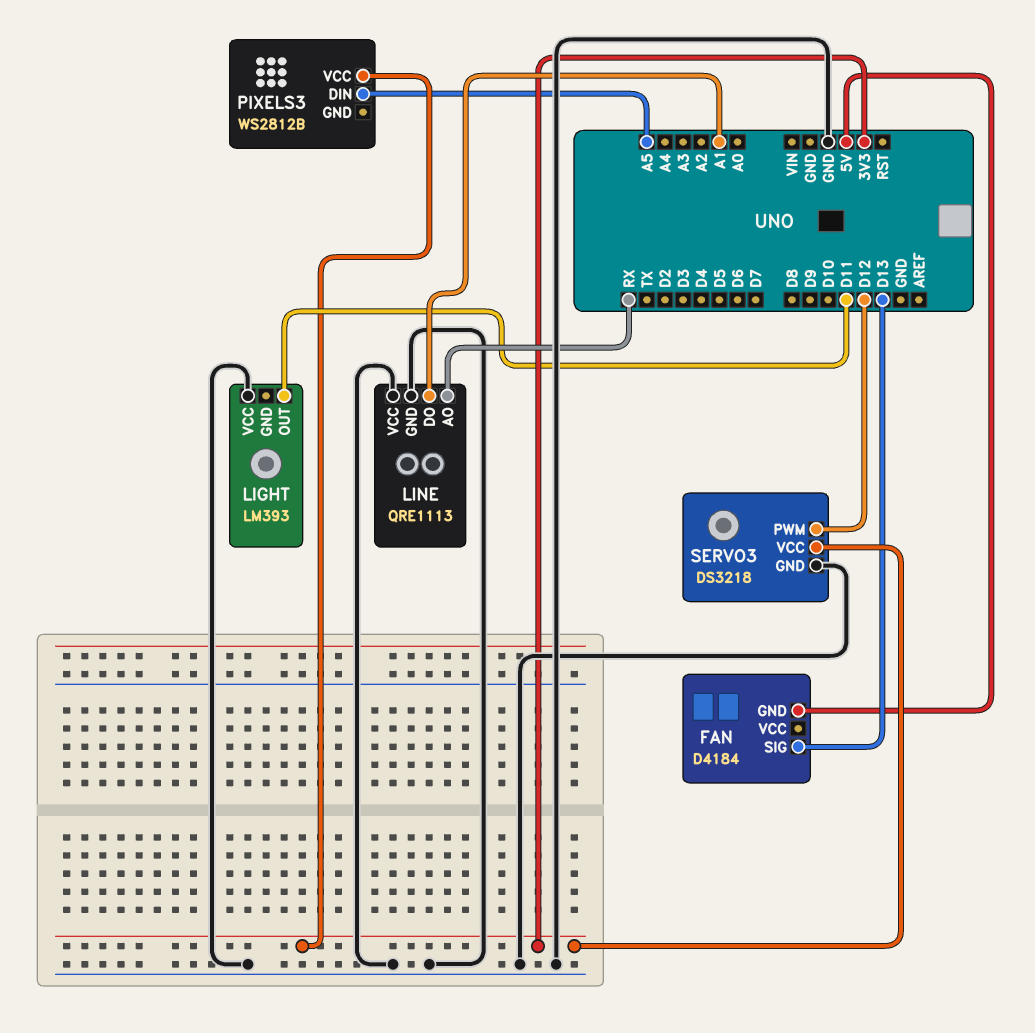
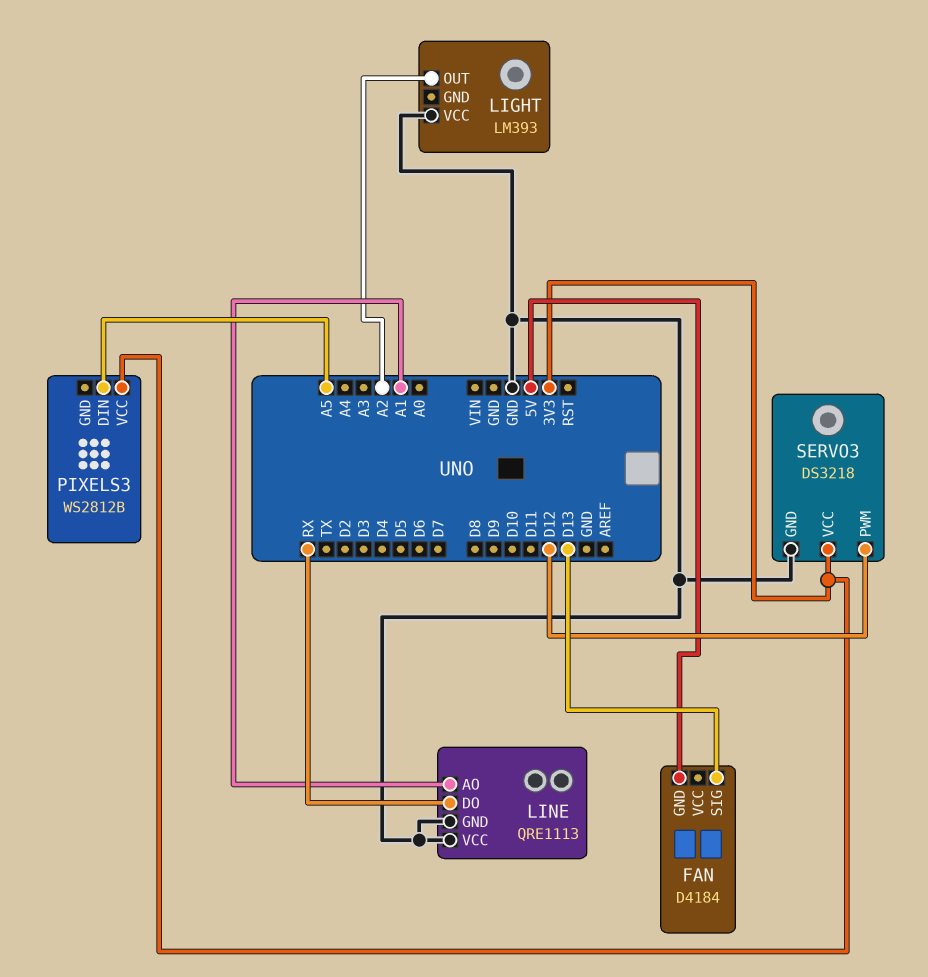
LIGHT pin OUT: D11 -> A2
LINE pin AO: RX -> A1
LINE pin DO: A1 -> RX

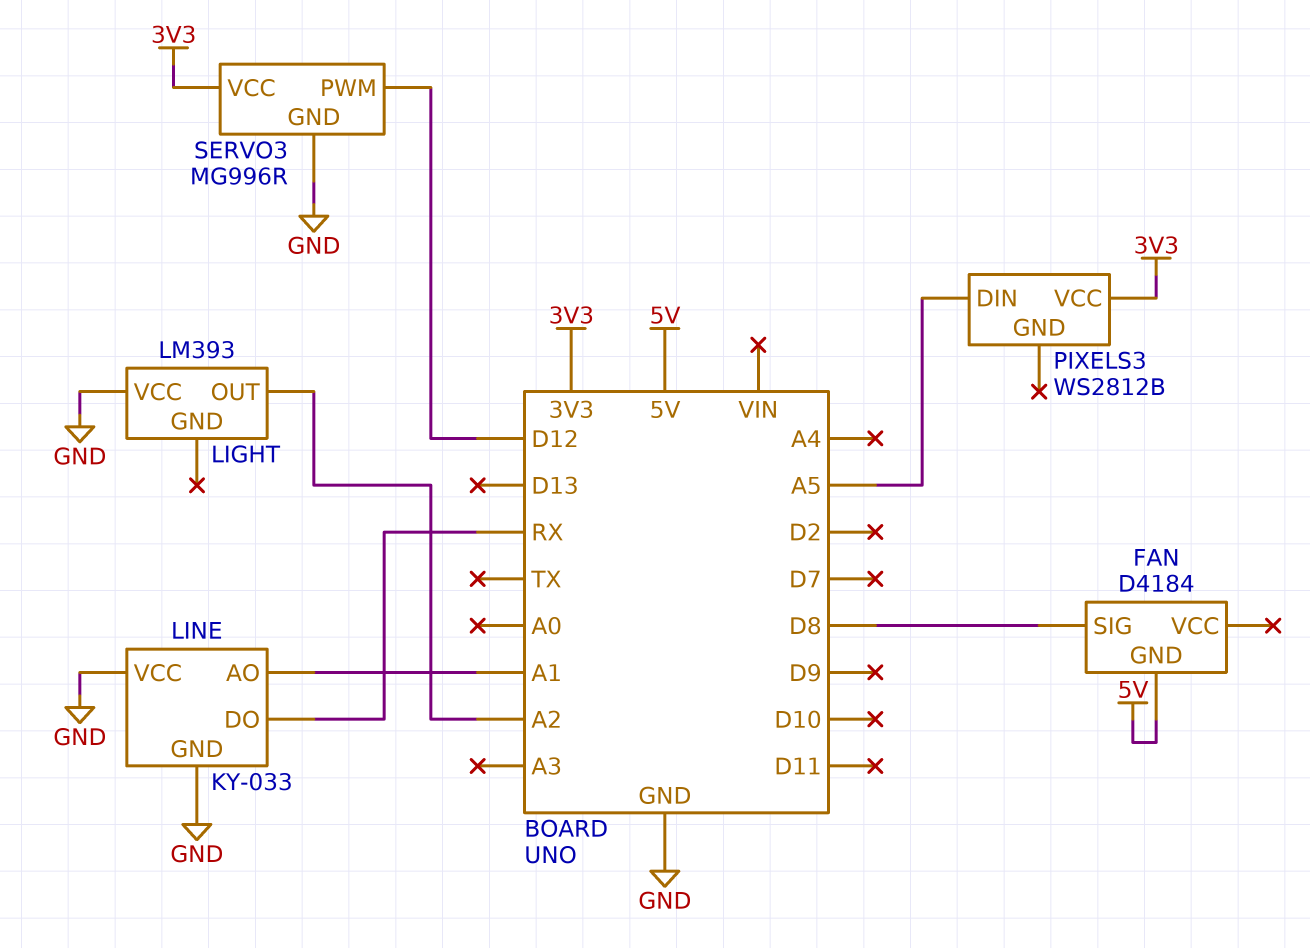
FAN pin SIG: D13 -> D8
LINE: QRE1113 -> KY-033
SERVO3: DS3218 -> MG996R

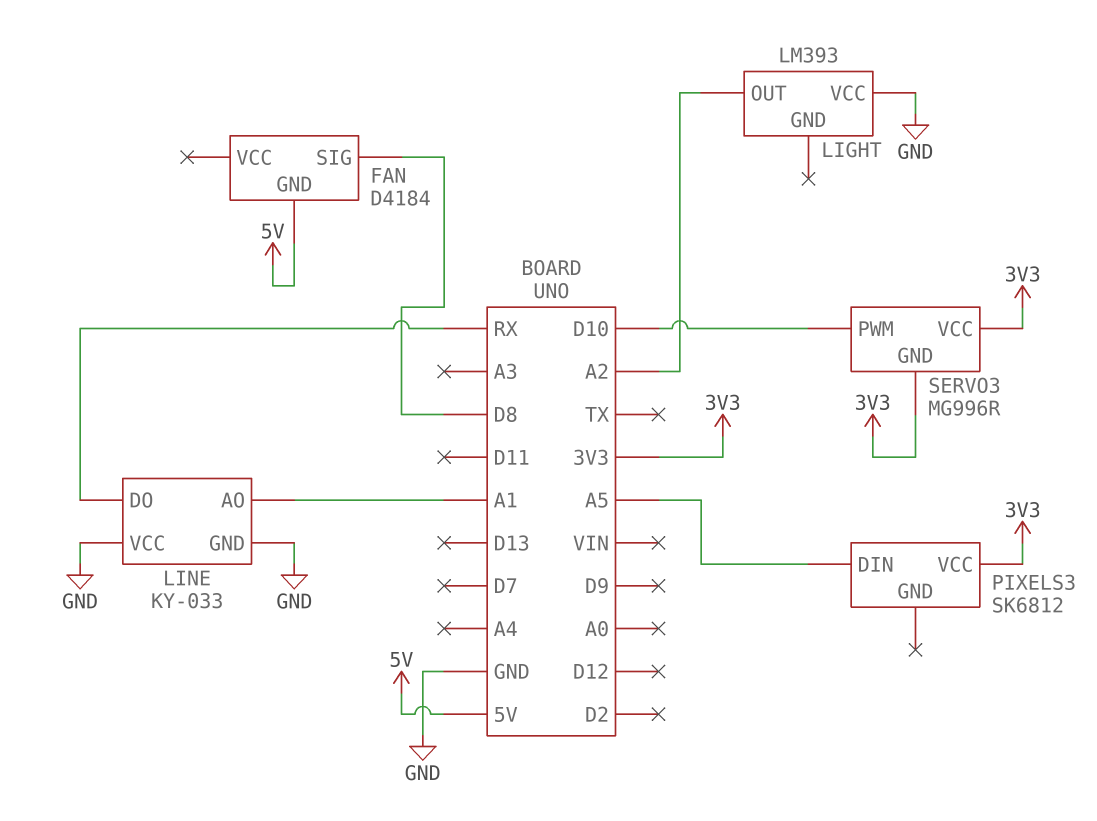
PIXELS3: WS2812B -> SK6812
SERVO3 pin GND: GND -> 3V3
SERVO3 pin PWM: D12 -> D10

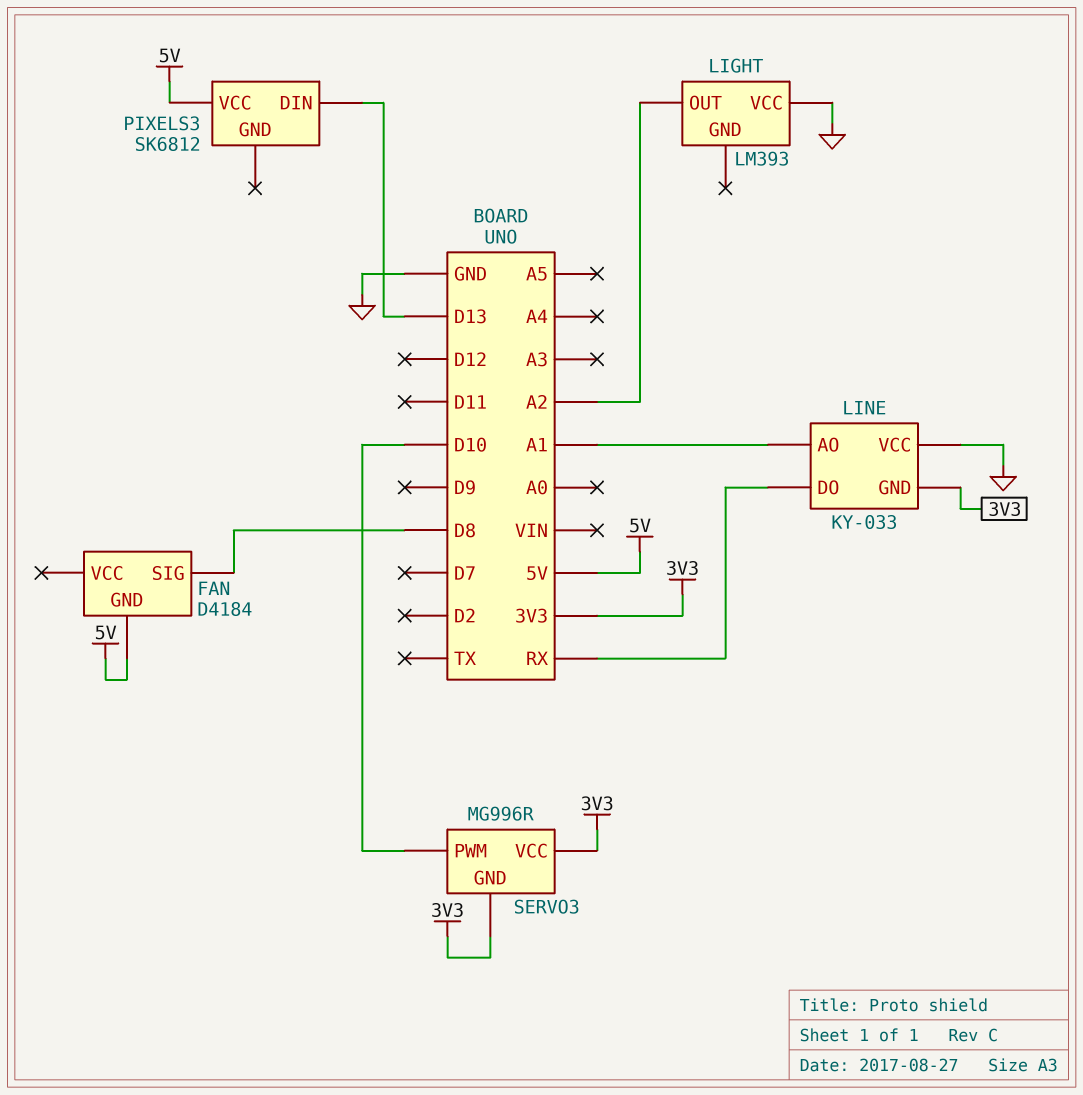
LINE pin GND: GND -> 3V3
PIXELS3 pin DIN: A5 -> D13
PIXELS3 pin VCC: 3V3 -> 5V

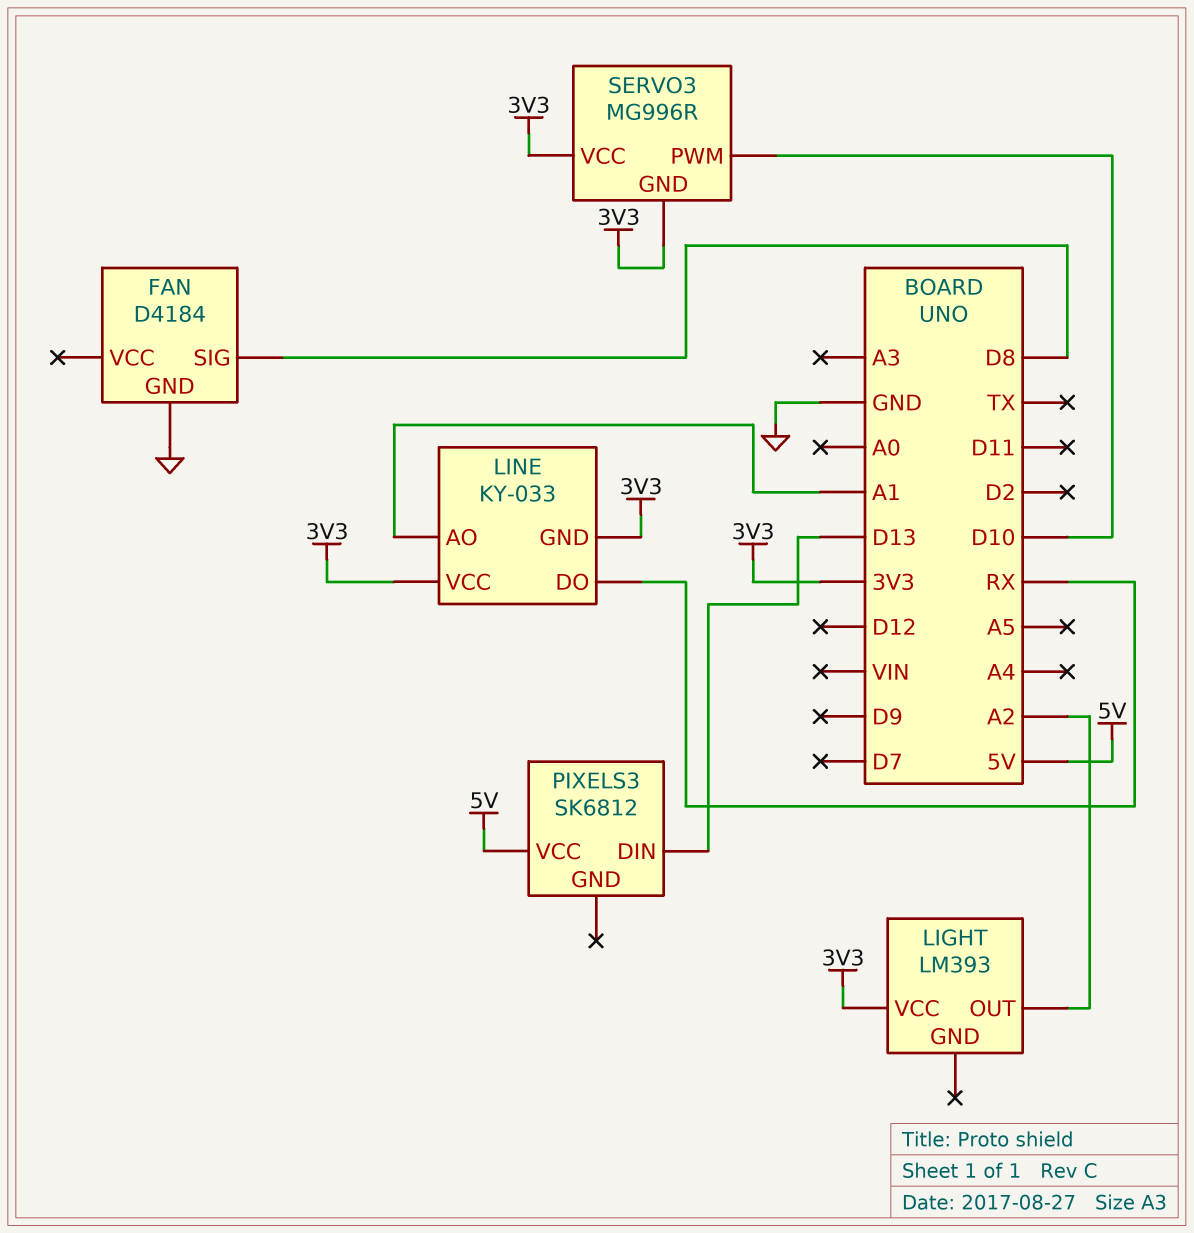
FAN pin GND: 5V -> GND
LIGHT pin VCC: GND -> 3V3
LINE pin VCC: GND -> 3V3

